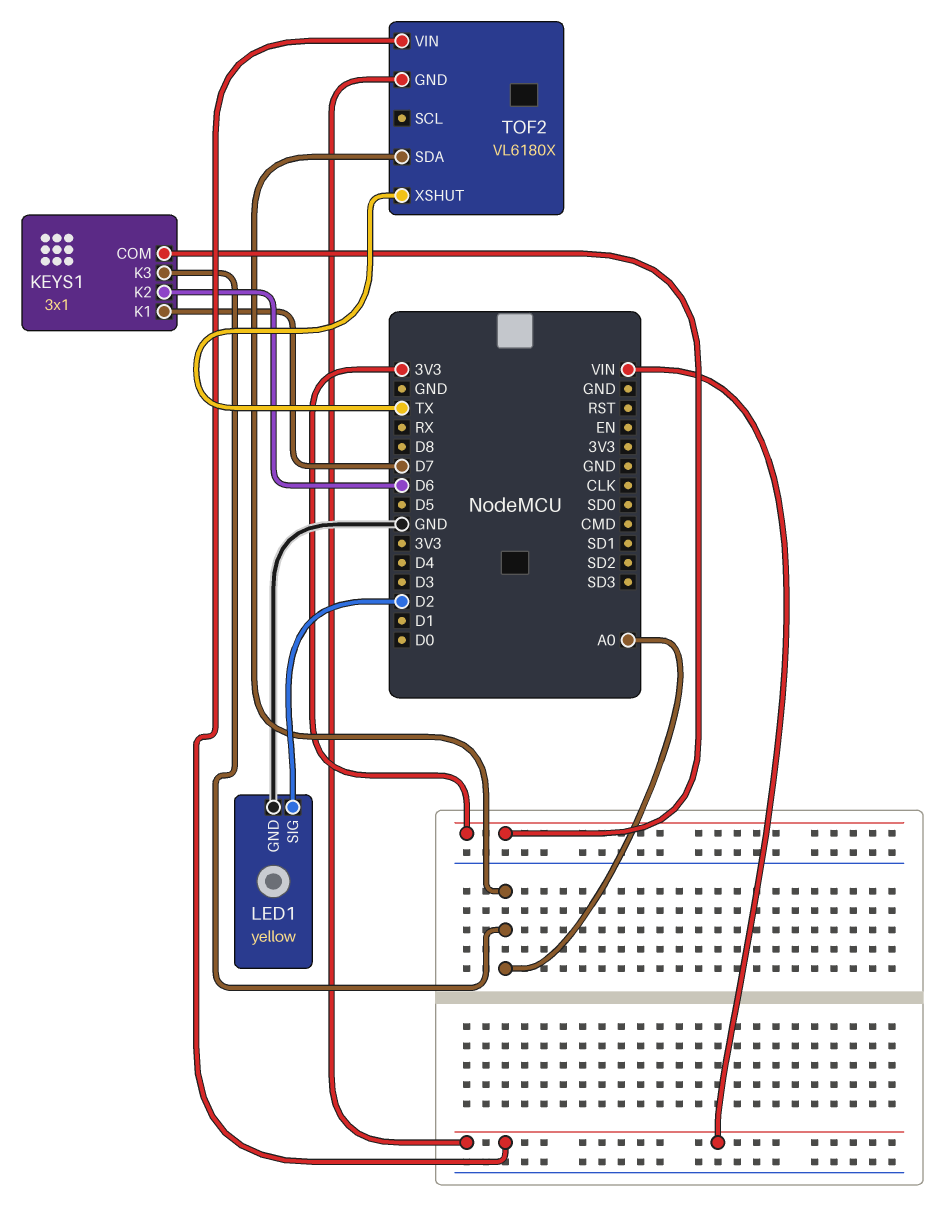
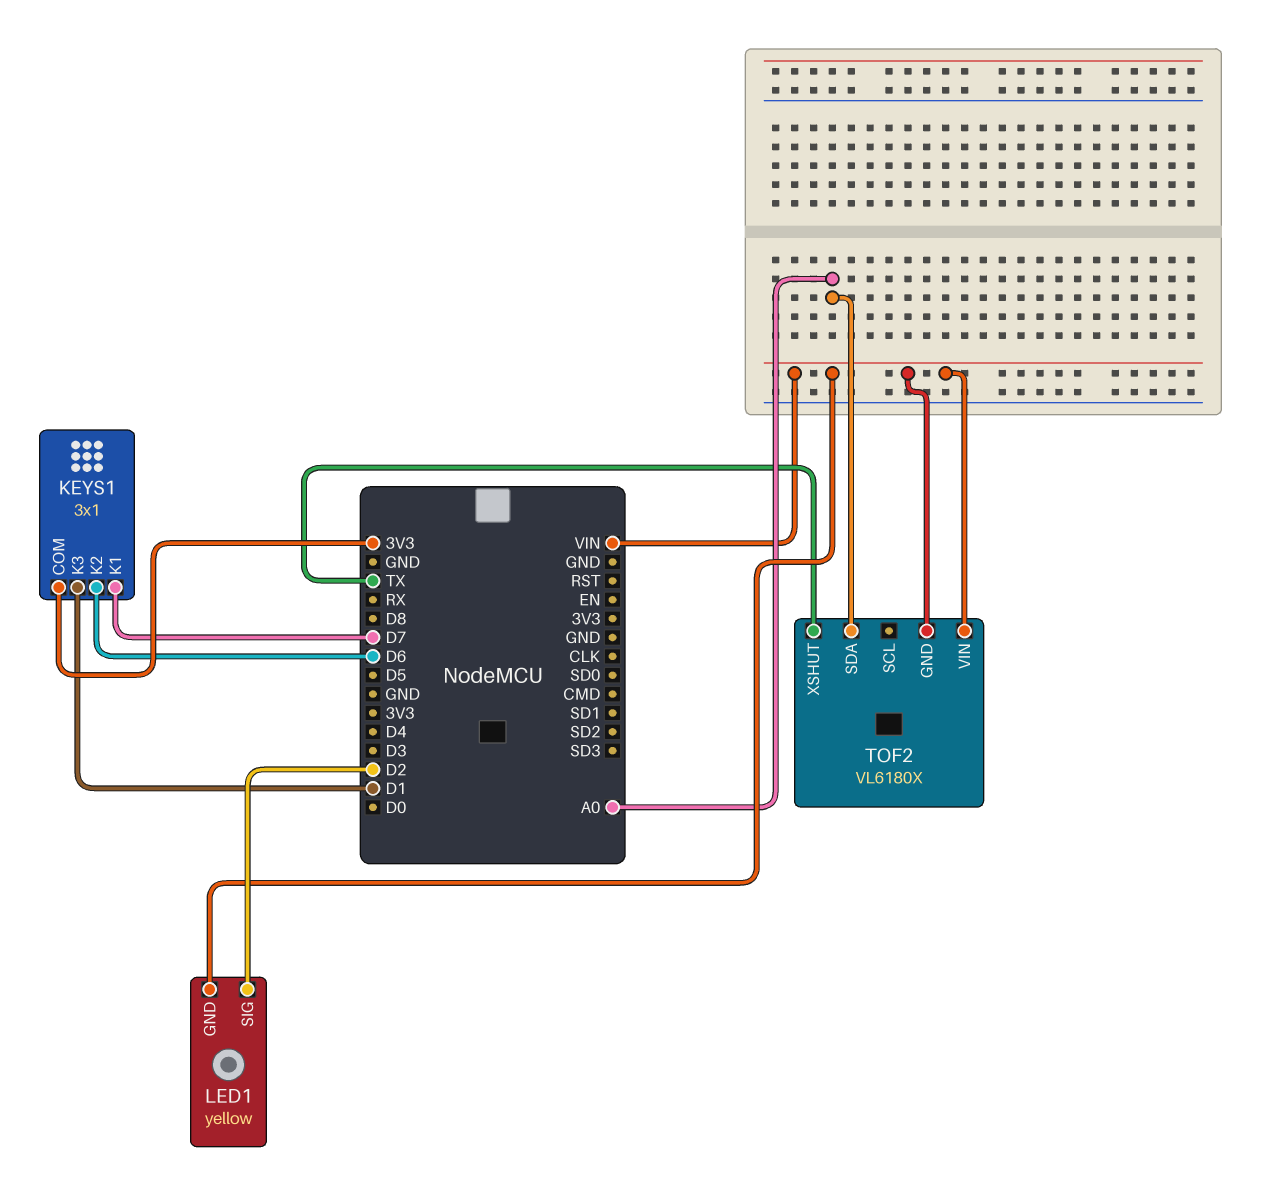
KEYS1 pin K3: A0 -> D1
LED1 pin GND: GND -> VIN

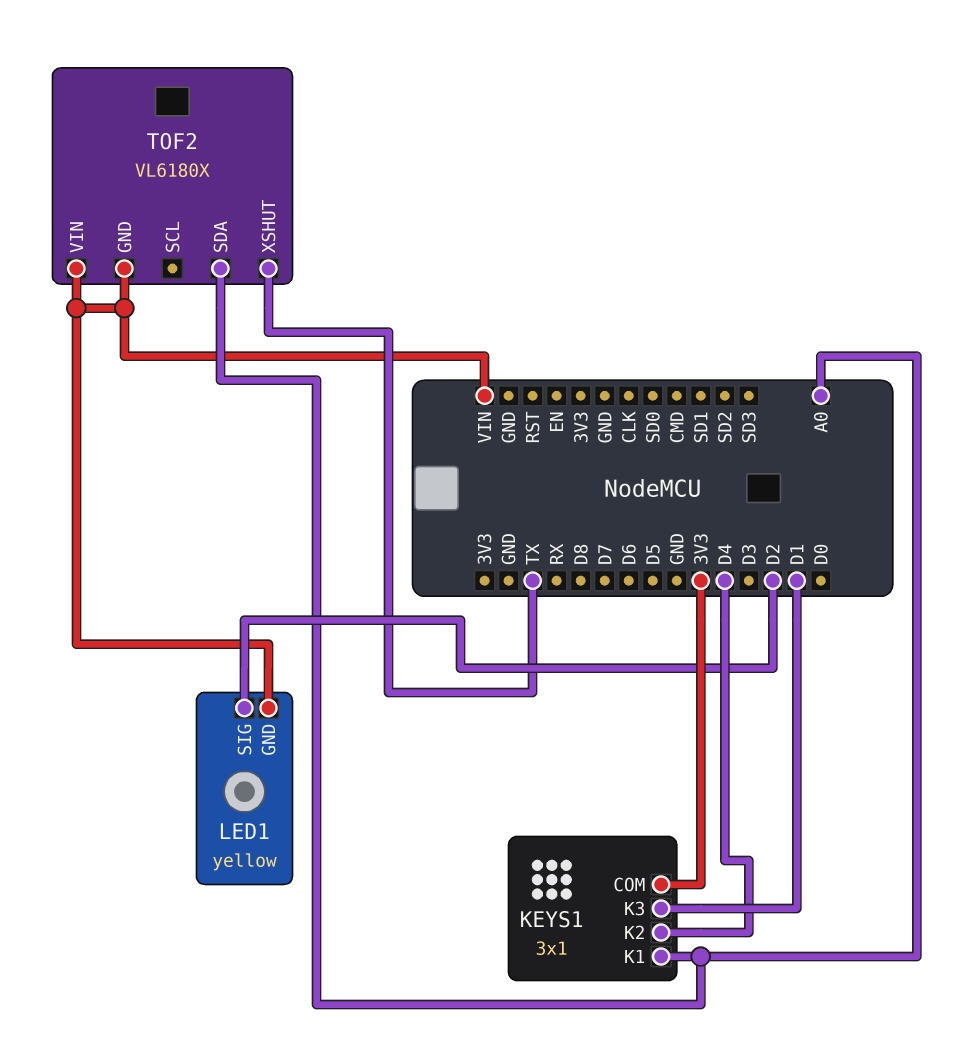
KEYS1 pin K1: D7 -> A0
KEYS1 pin K2: D6 -> D4

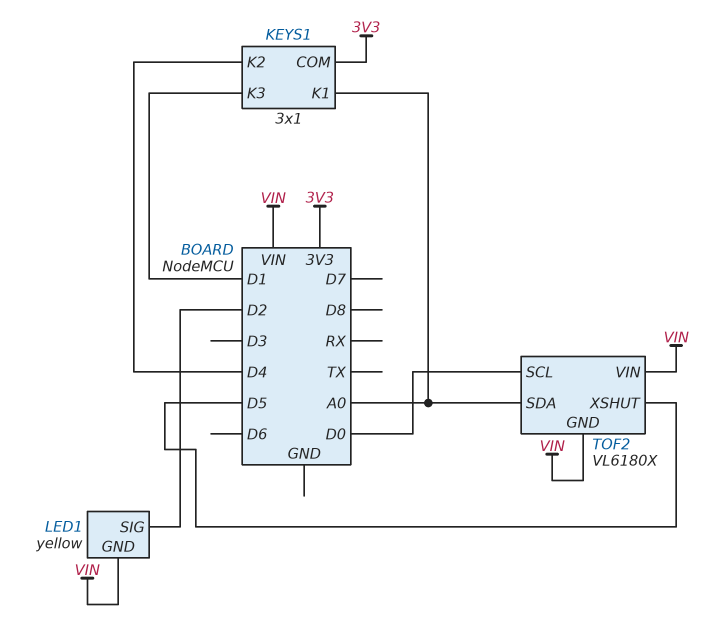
TOF2 pin SCL: none -> D0
TOF2 pin XSHUT: TX -> D5

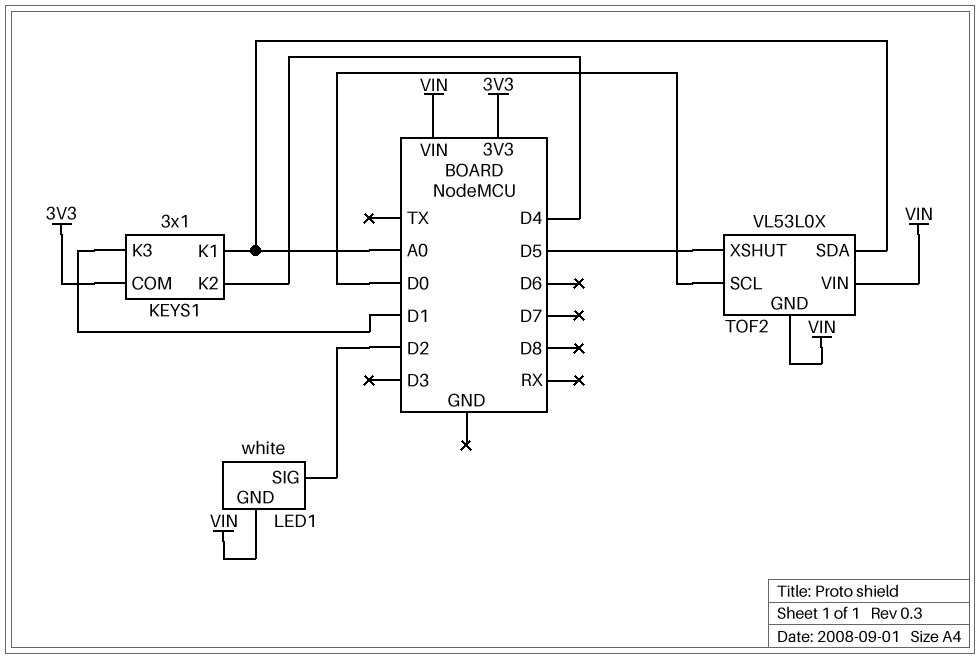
LED1: yellow -> white
TOF2: VL6180X -> VL53L0X

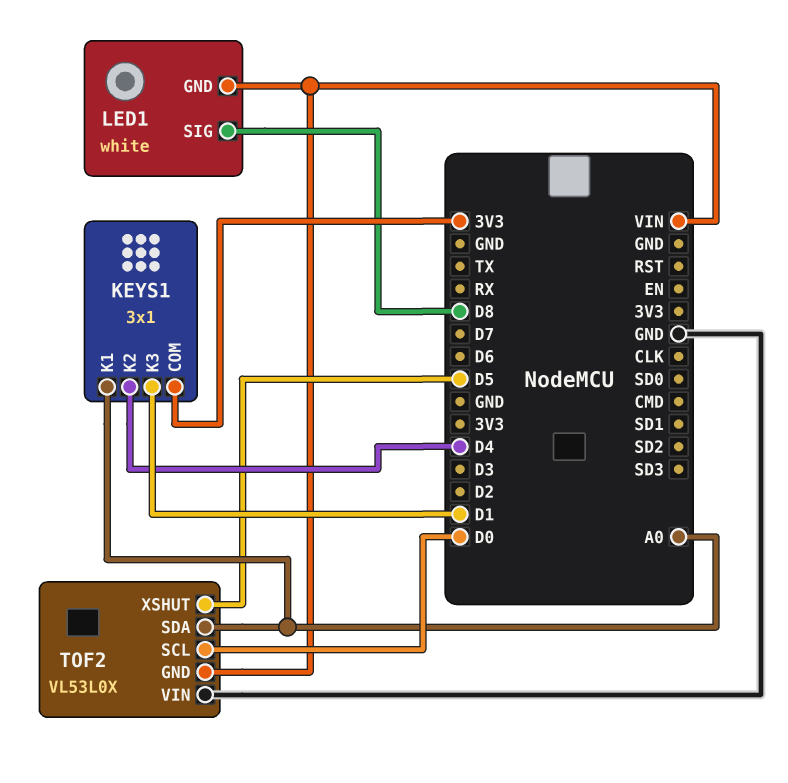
LED1 pin SIG: D2 -> D8
TOF2 pin VIN: VIN -> GND

